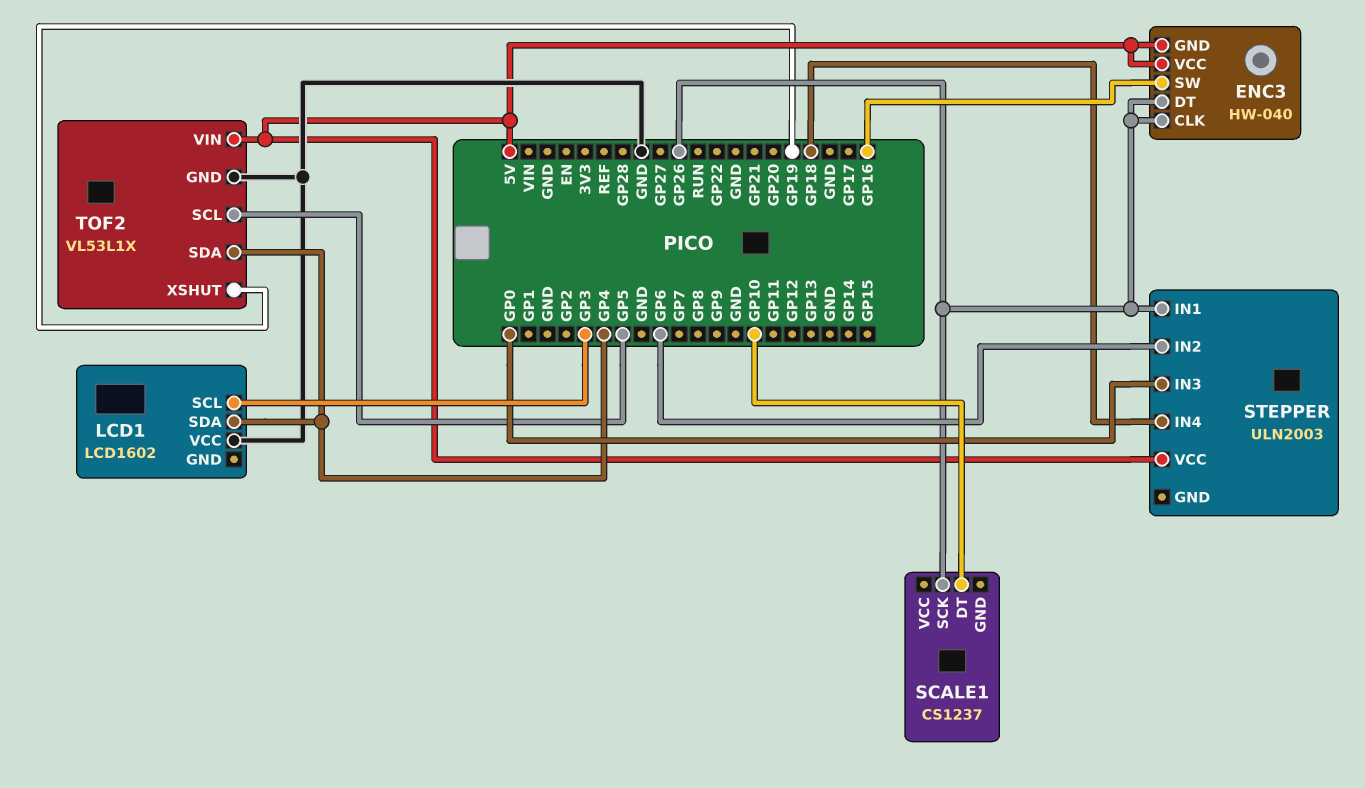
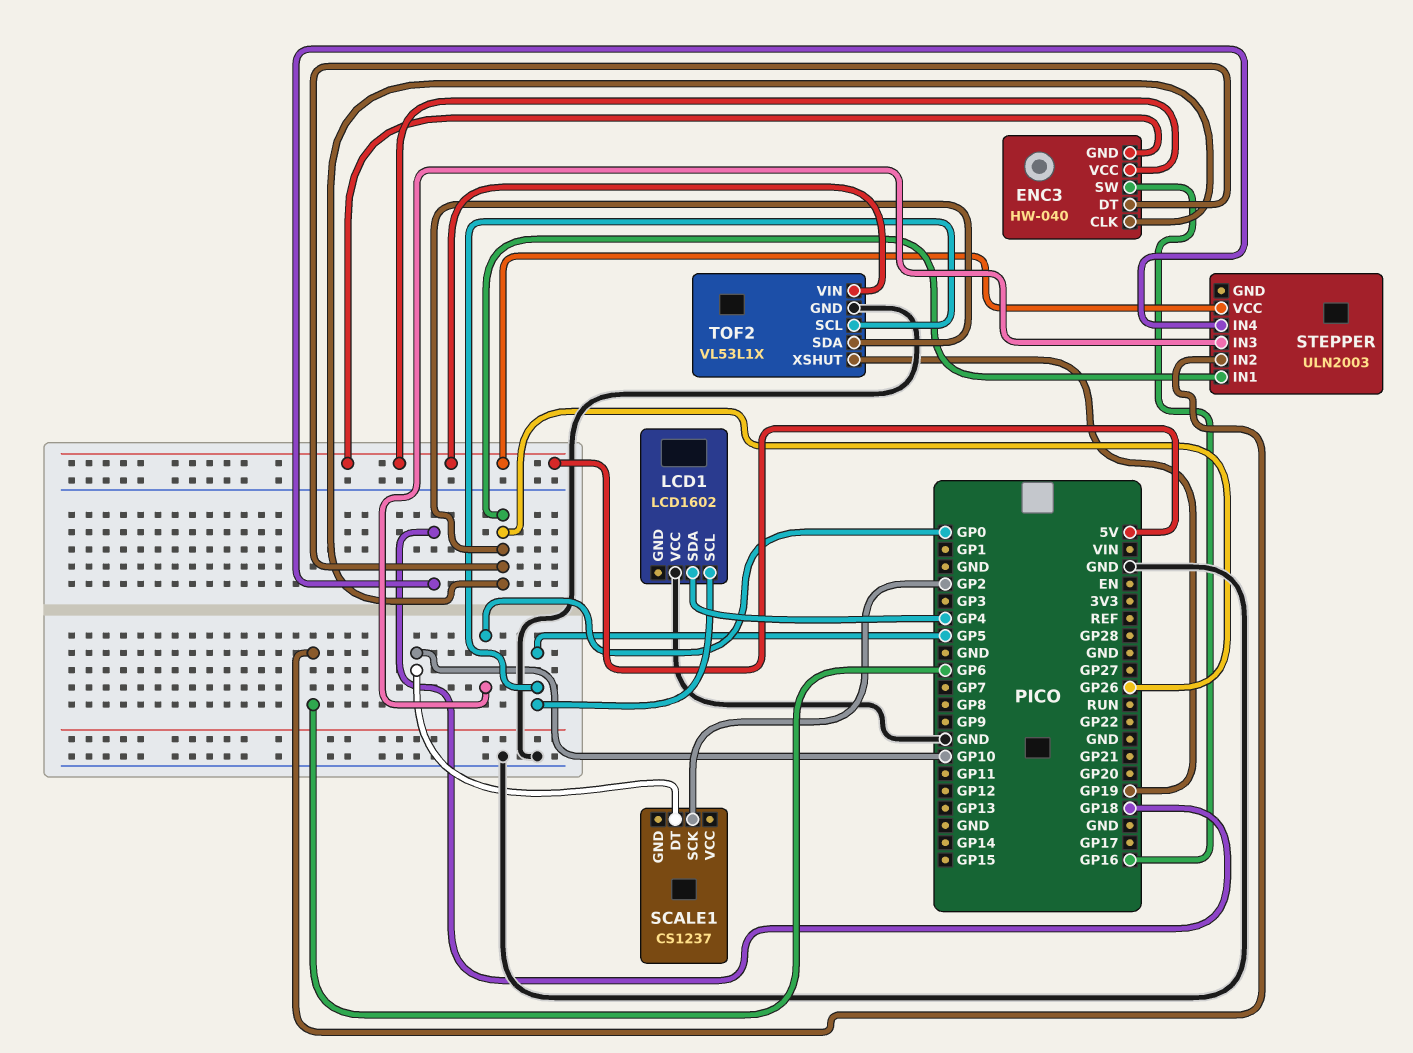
LCD1 pin SCL: GP3 -> GP5
SCALE1 pin SCK: GP26 -> GP2
TOF2 pin SDA: GP4 -> GP26

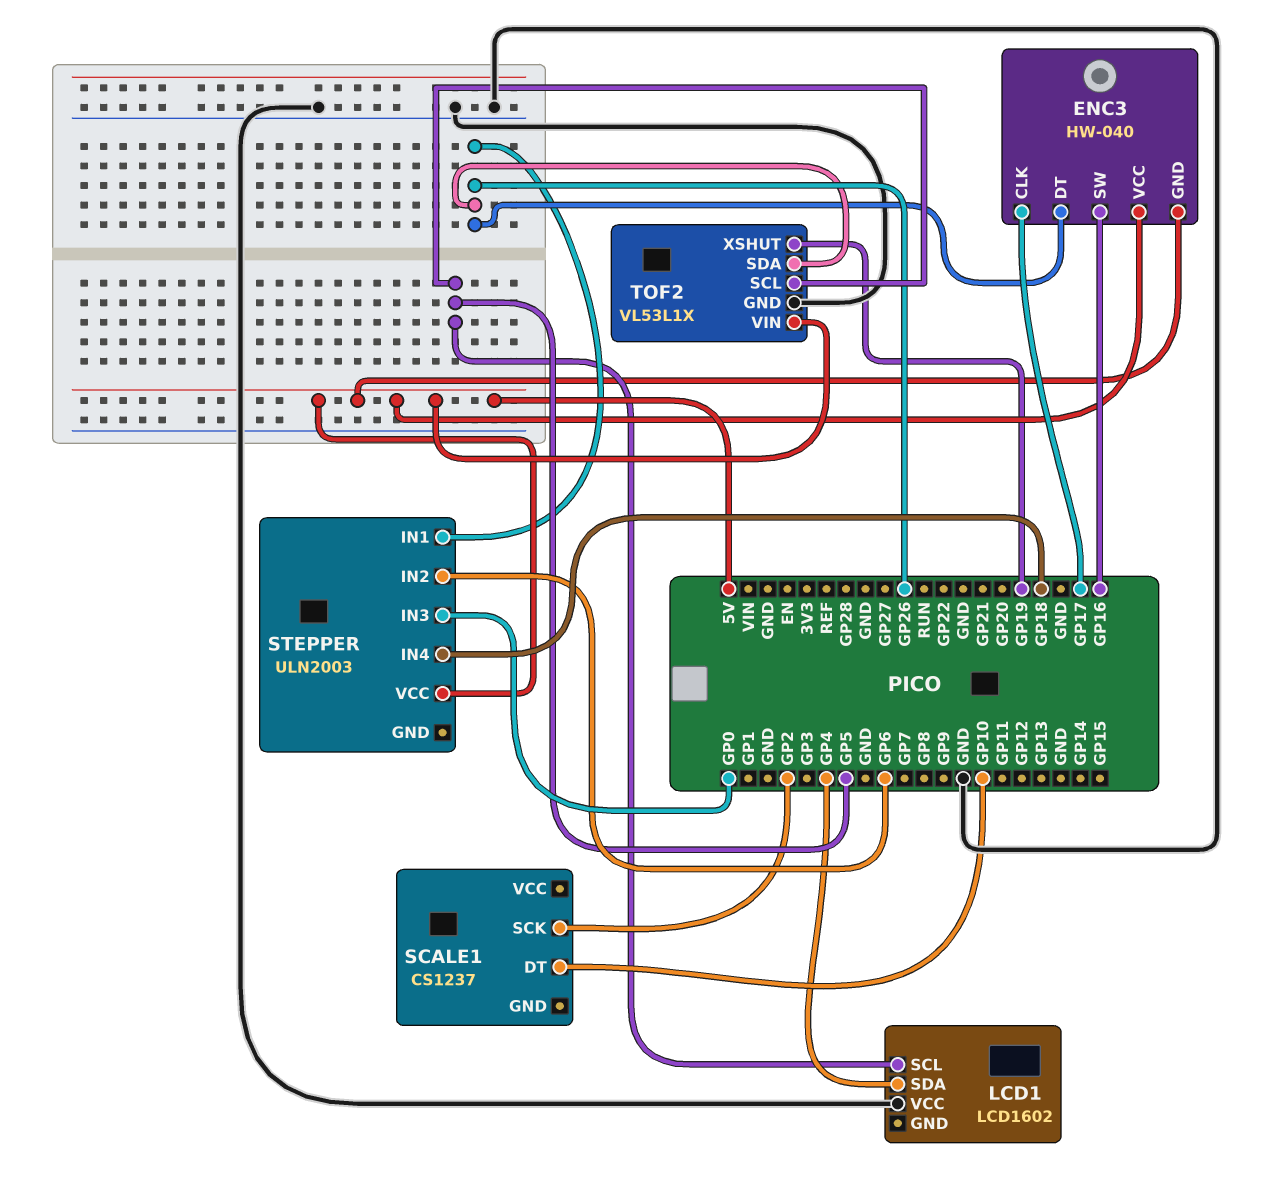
ENC3 pin CLK: GP26 -> GP17

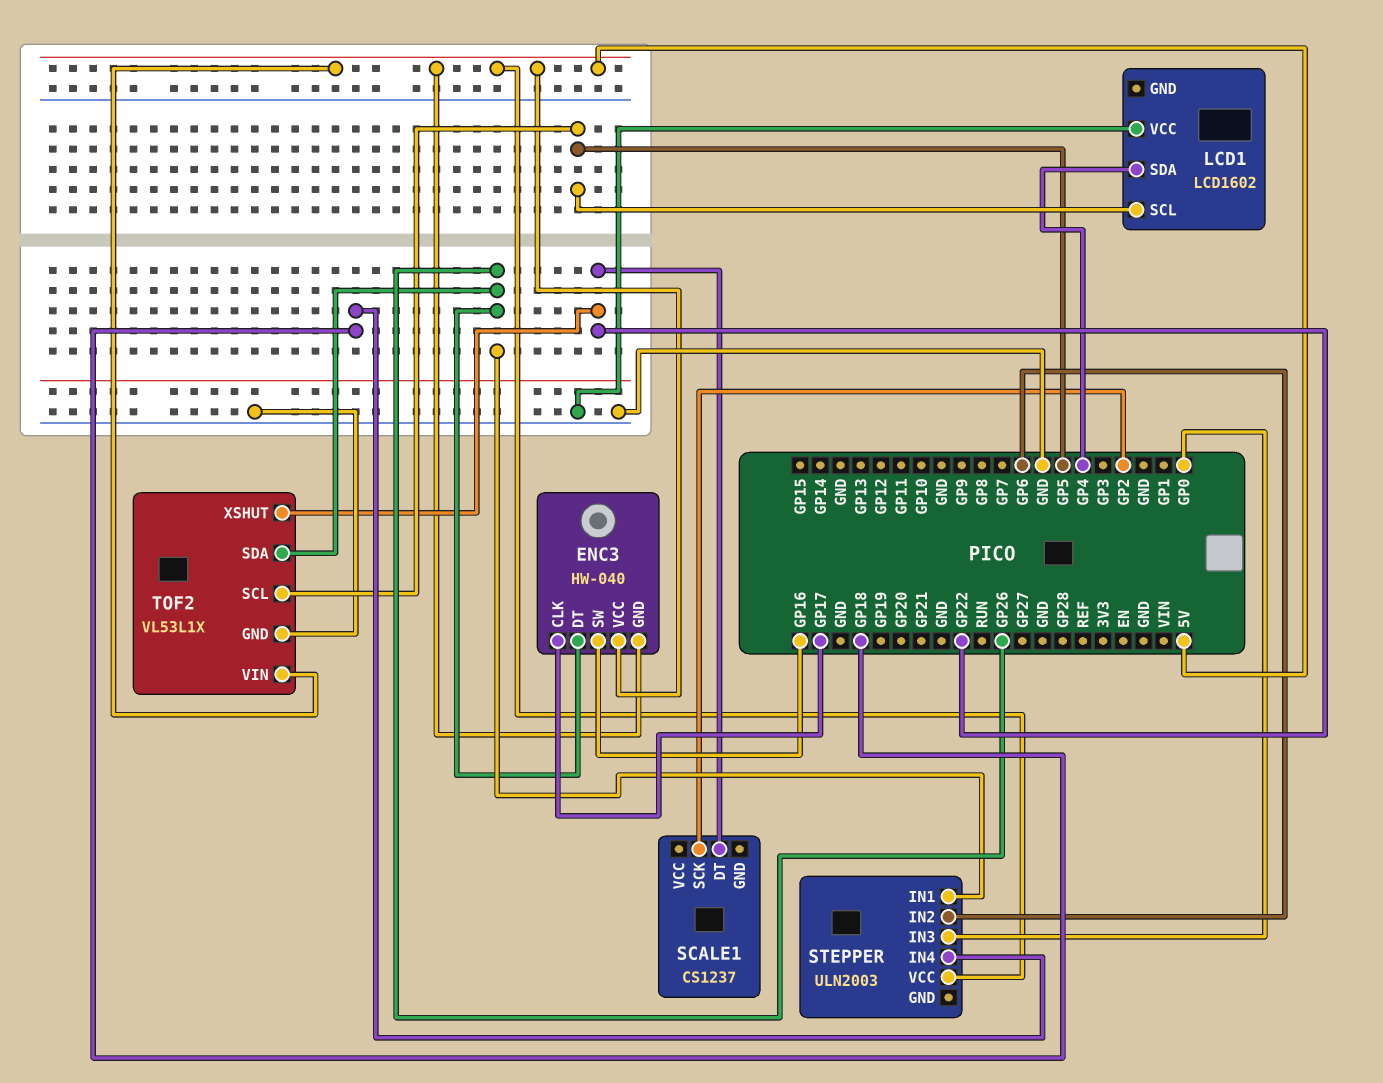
SCALE1 pin DT: GP10 -> GP22
TOF2 pin XSHUT: GP19 -> GP22

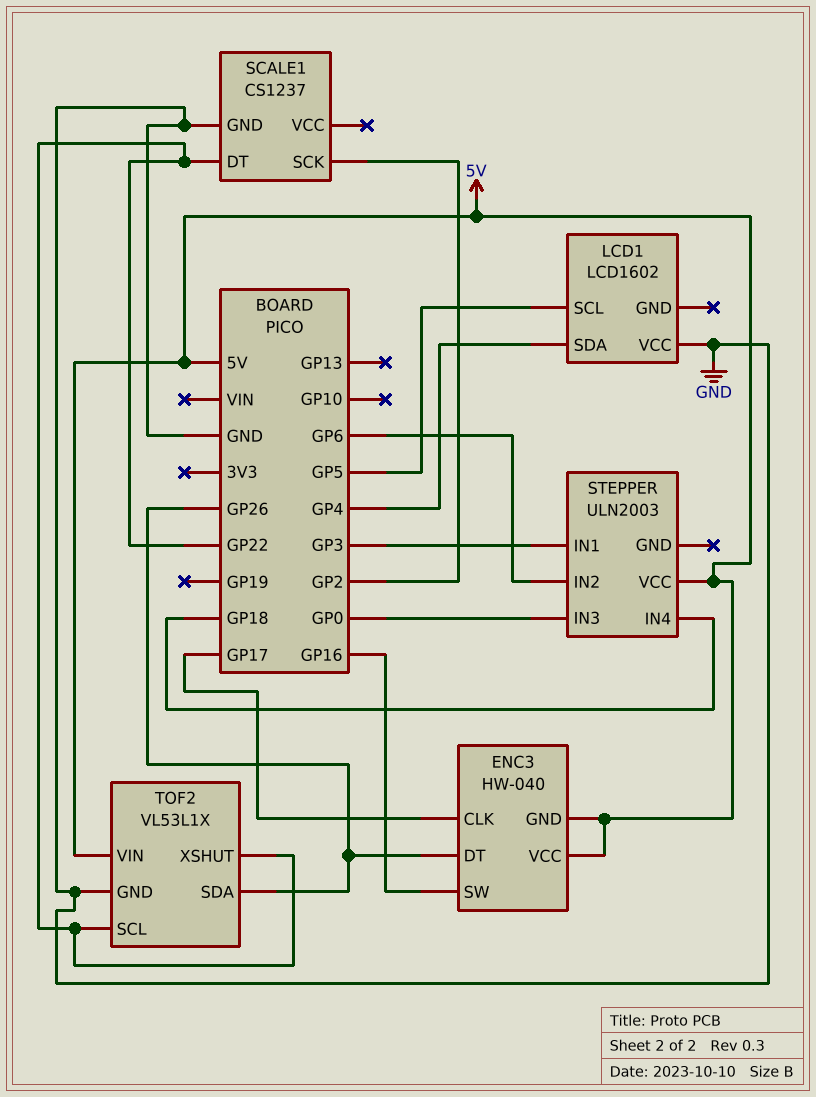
SCALE1 pin GND: none -> GND
STEPPER pin IN1: GP26 -> GP3
TOF2 pin SCL: GP5 -> GP22

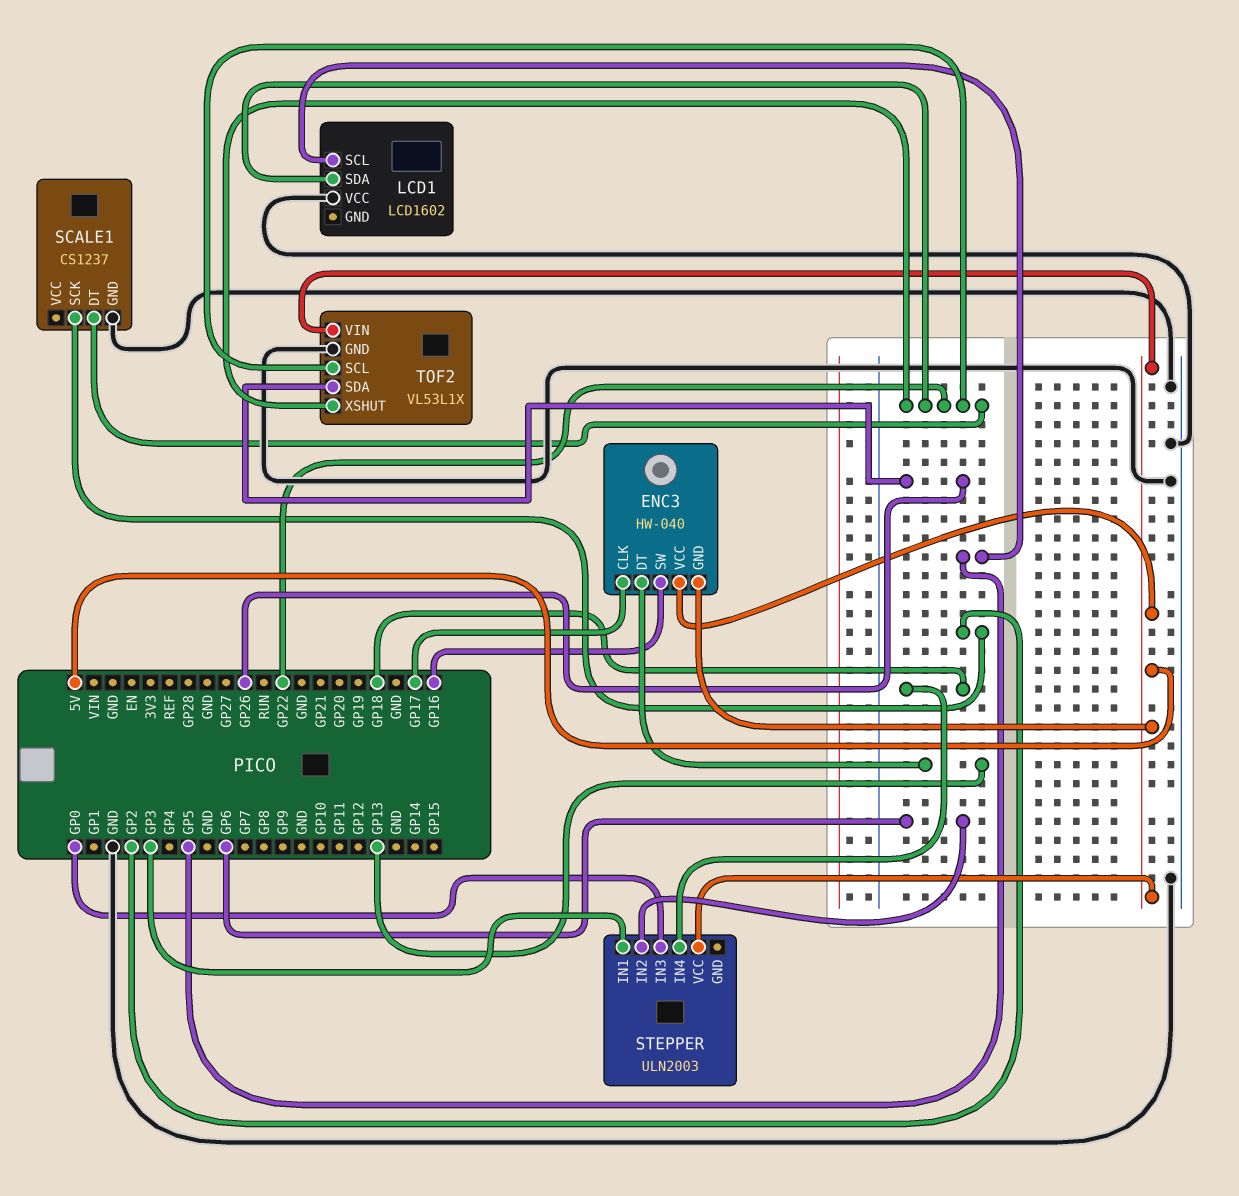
ENC3 pin DT: GP26 -> GP13
LCD1 pin SDA: GP4 -> GP22

